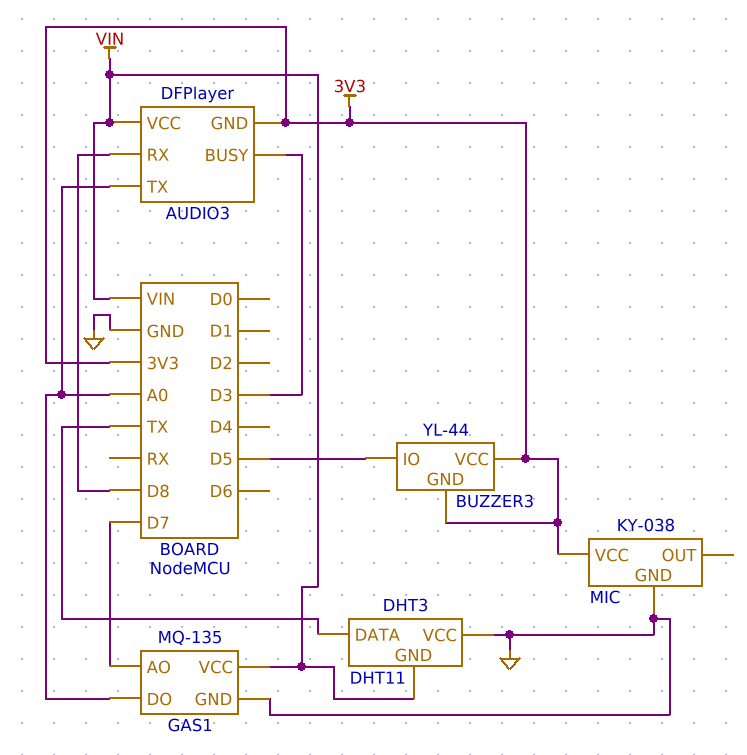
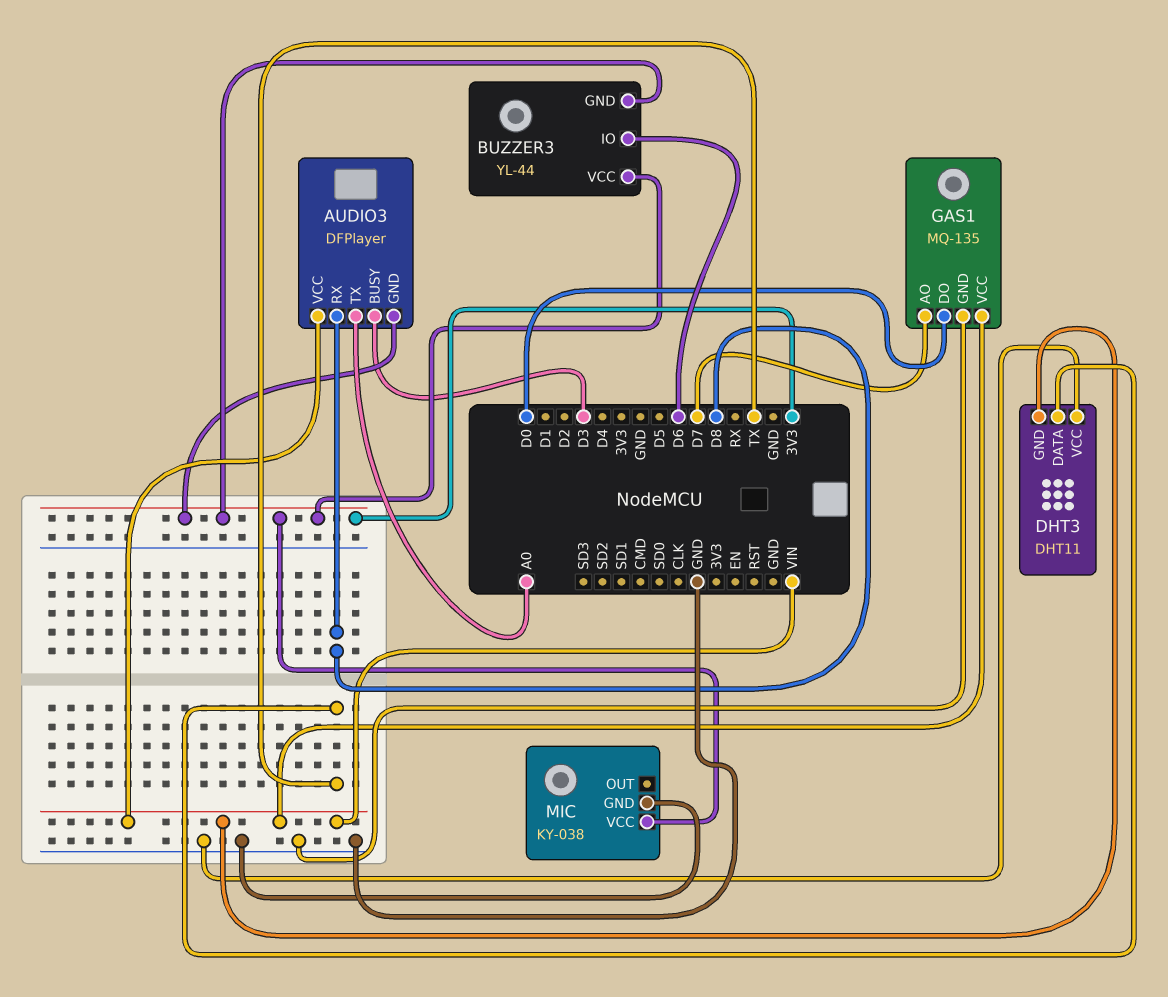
BUZZER3 pin IO: D5 -> D6
GAS1 pin DO: A0 -> D0

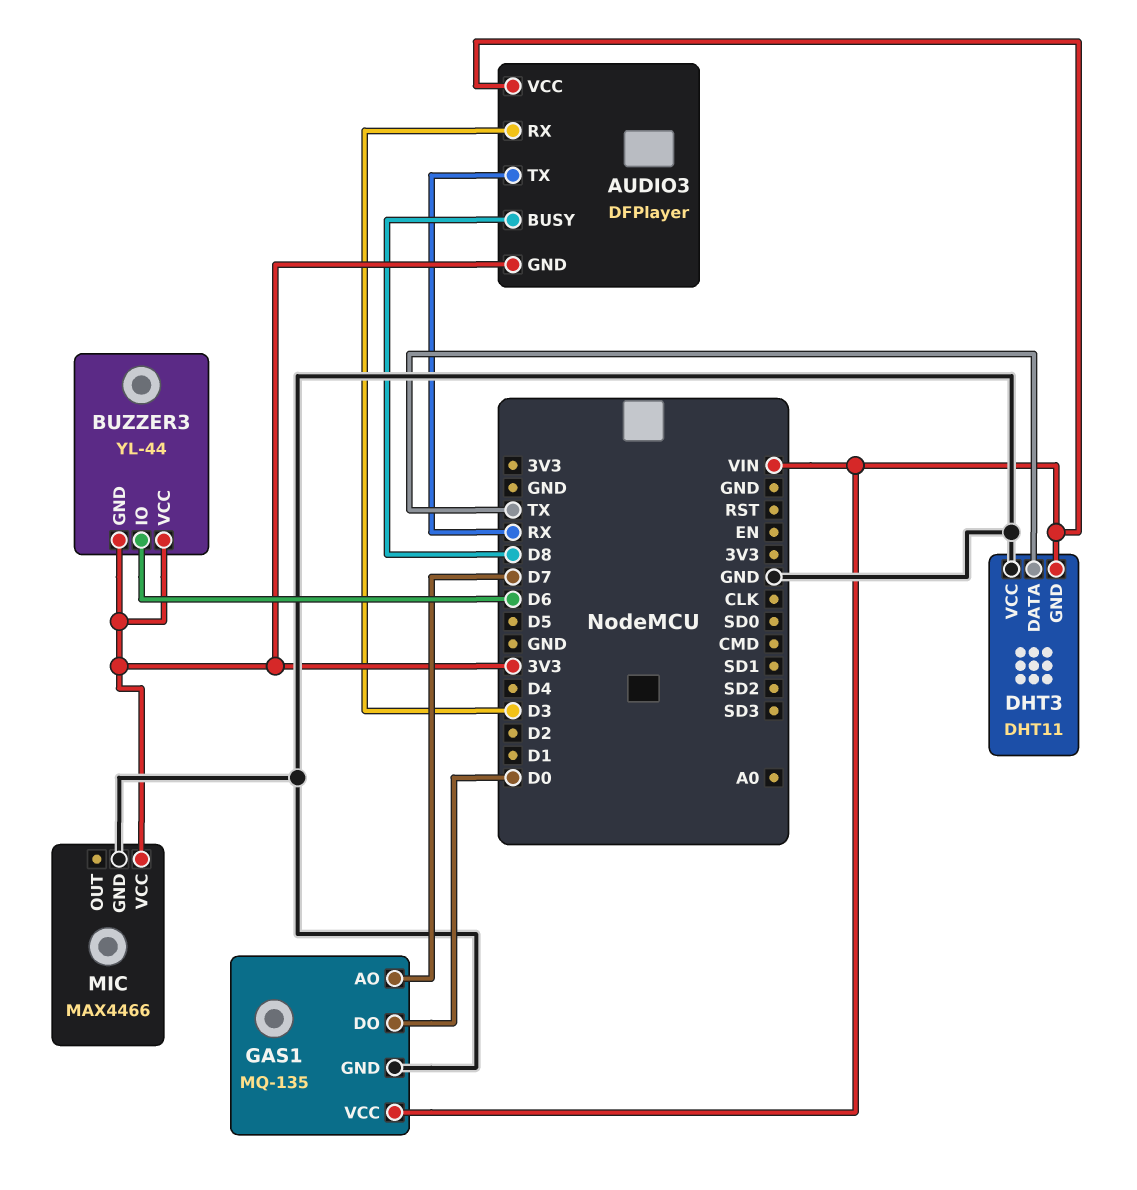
AUDIO3 pin BUSY: D3 -> D8
AUDIO3 pin RX: D8 -> D3
AUDIO3 pin TX: A0 -> RX
MIC: KY-038 -> MAX4466

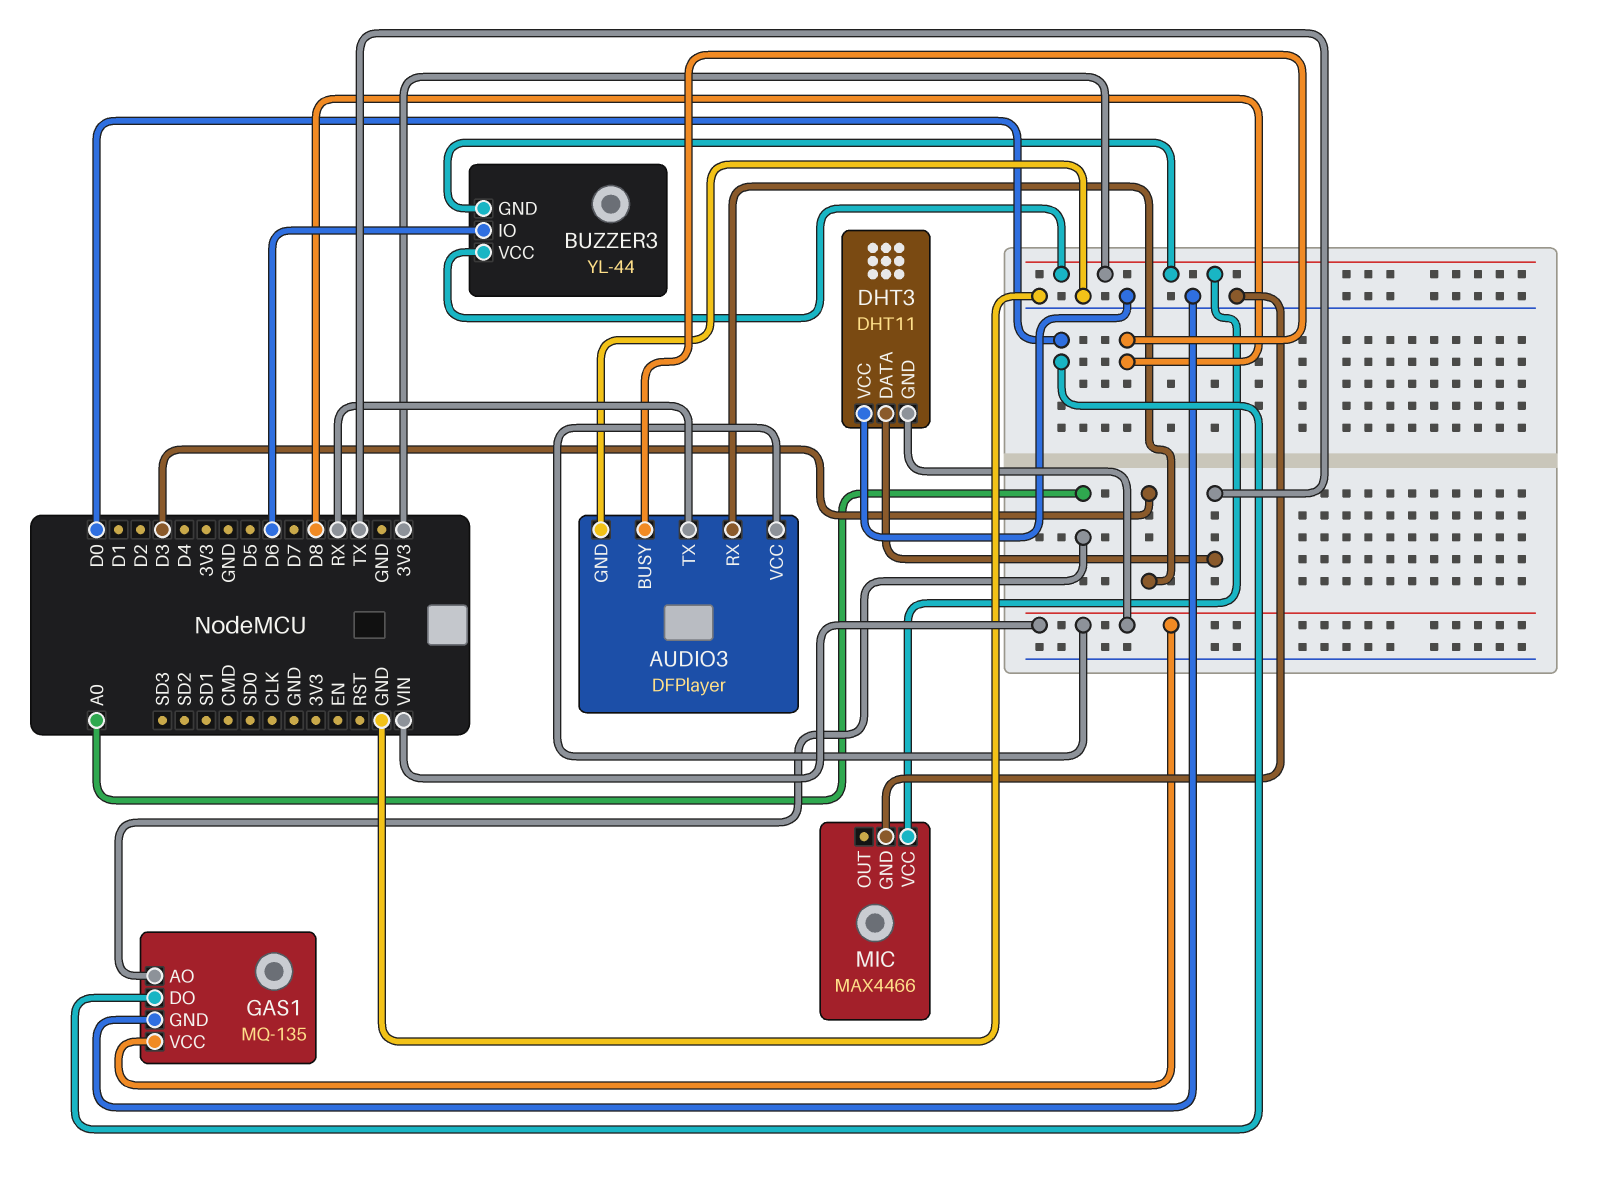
AUDIO3 pin GND: 3V3 -> GND
GAS1 pin AO: D7 -> A0

